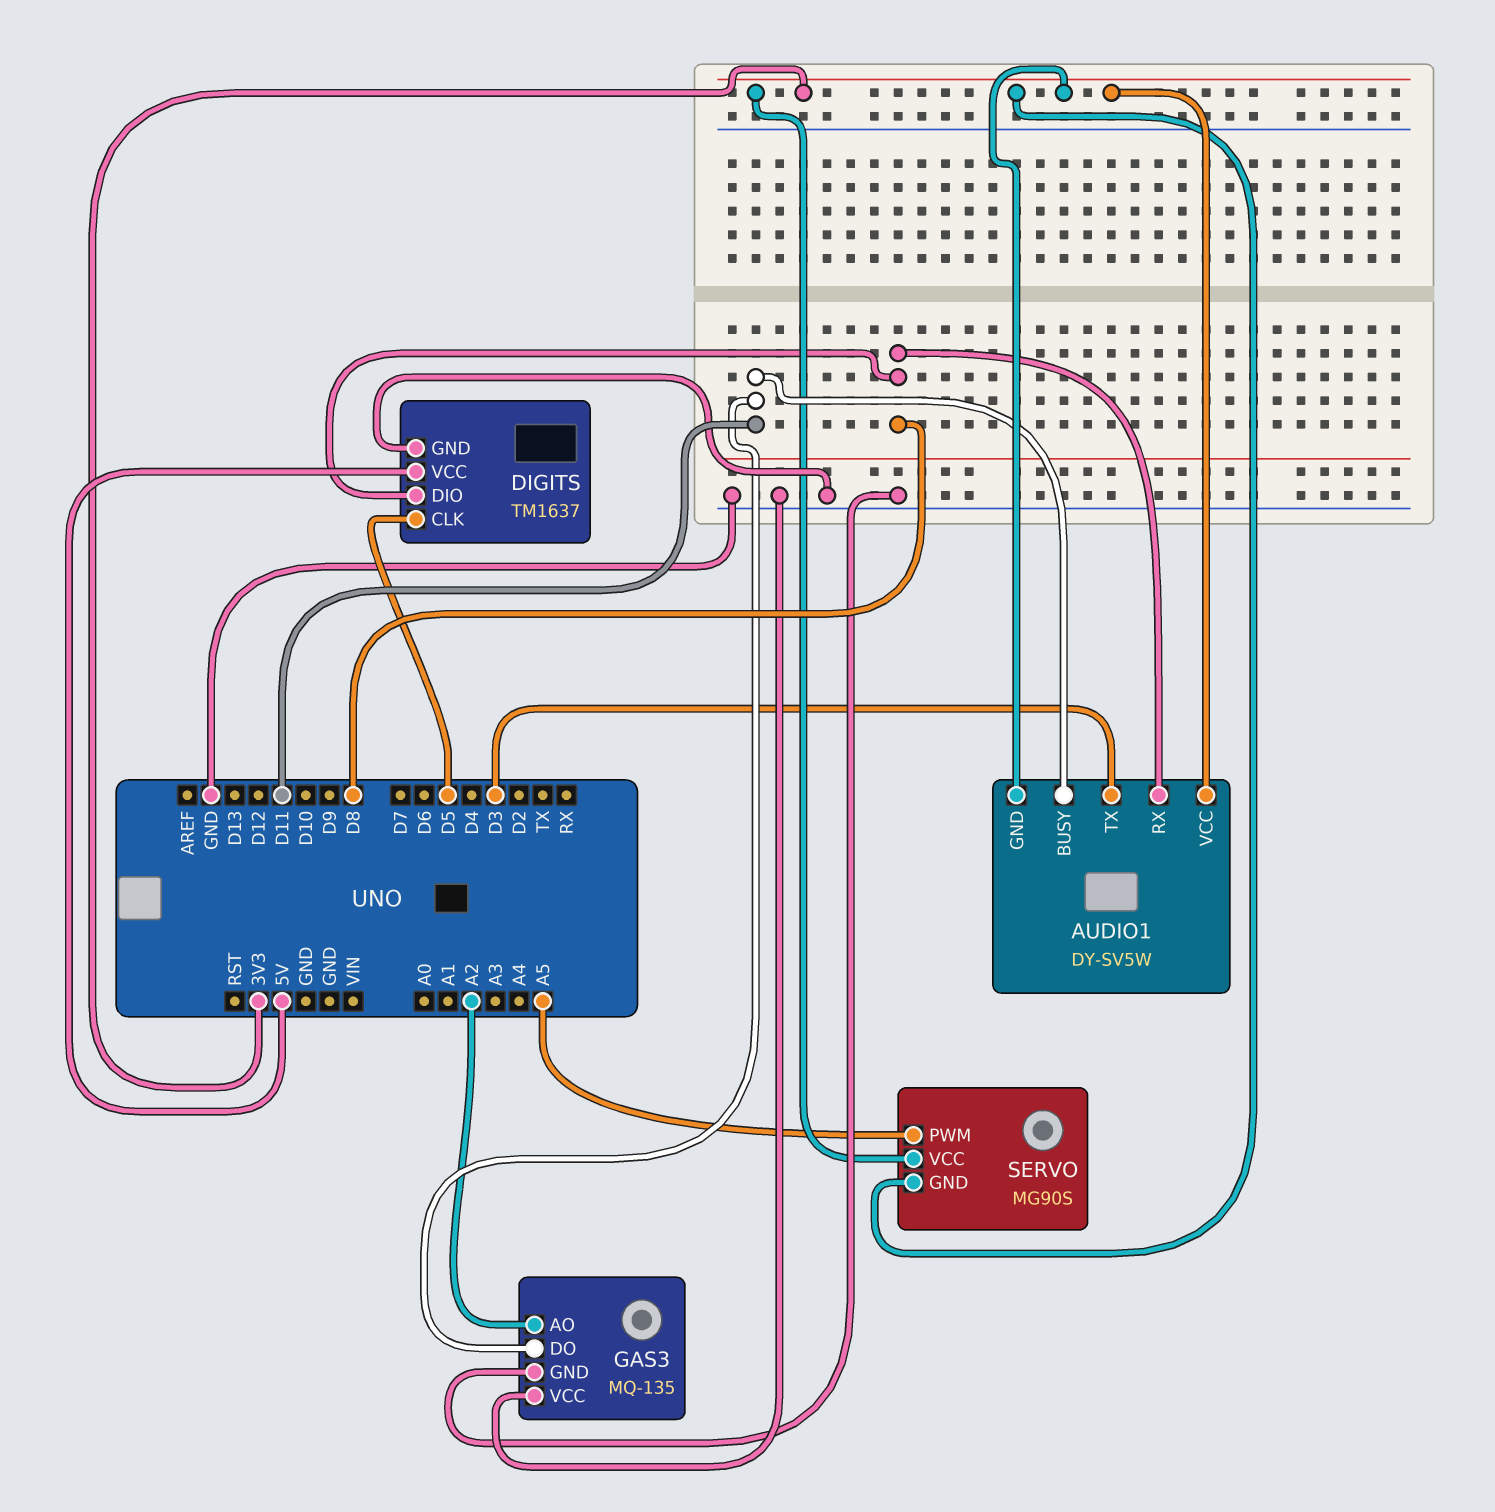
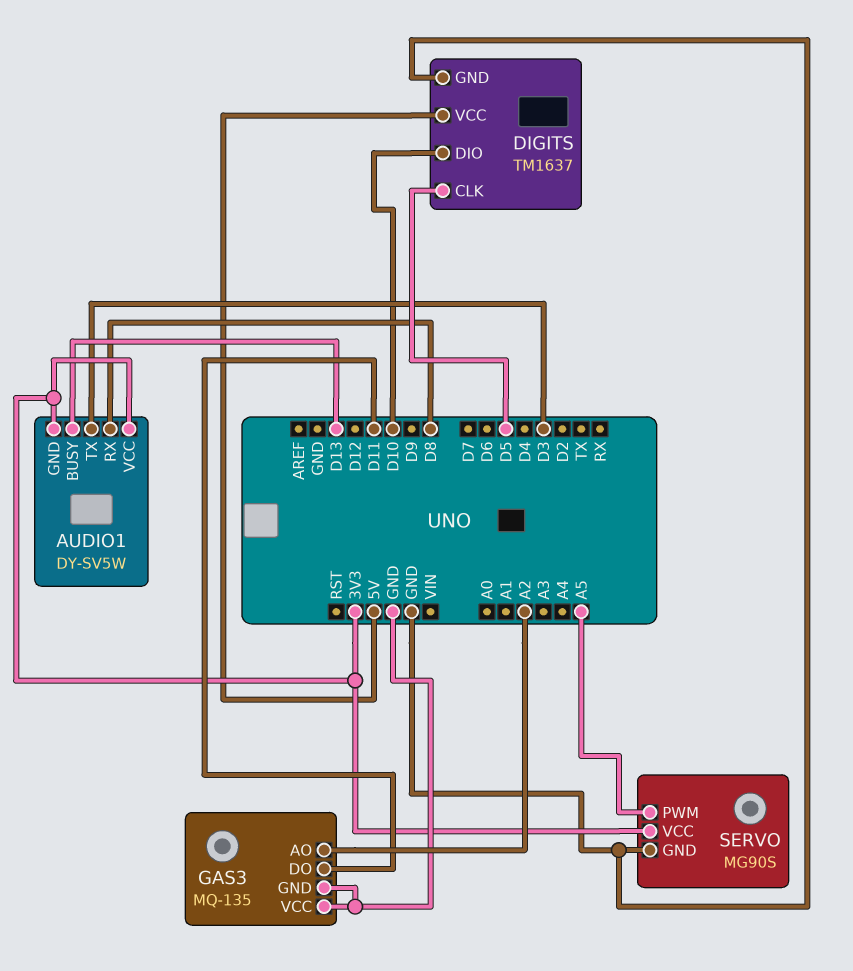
AUDIO1 pin BUSY: D11 -> D13
DIGITS pin DIO: D8 -> D10
SERVO pin GND: 3V3 -> GND

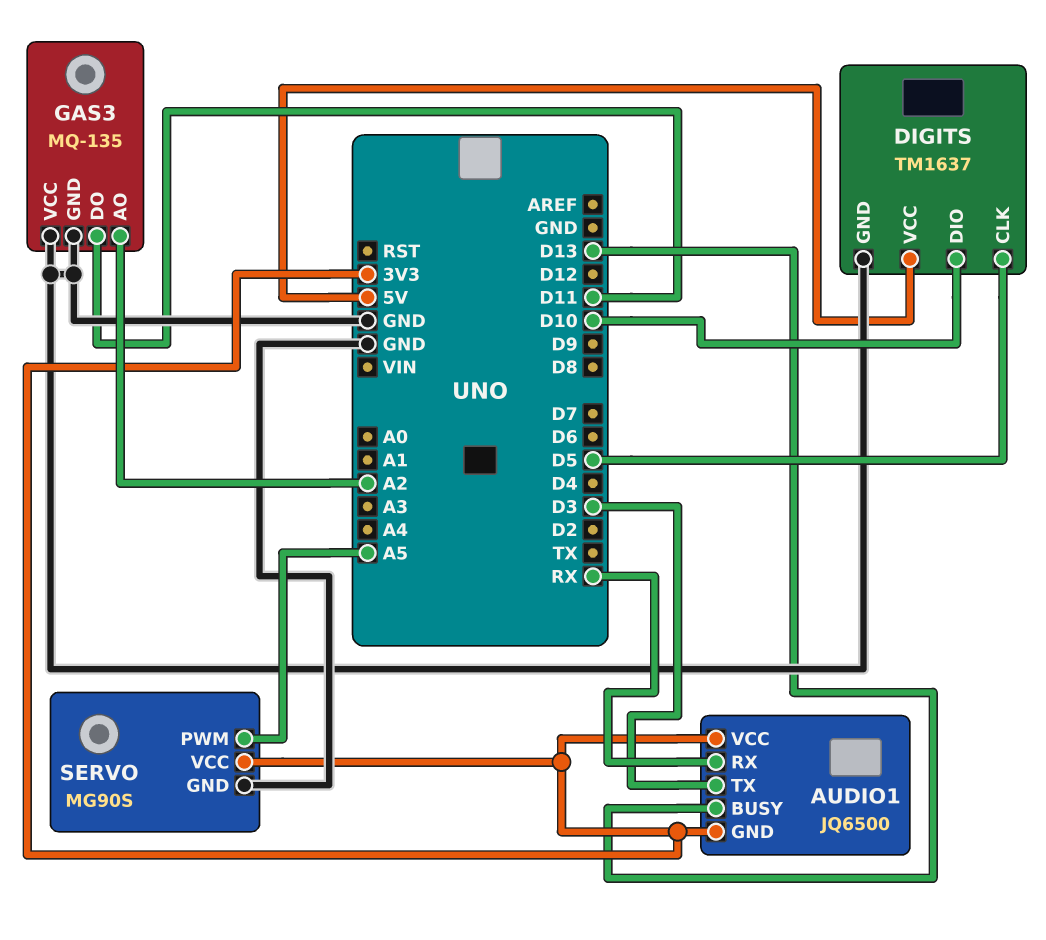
AUDIO1: DY-SV5W -> JQ6500
AUDIO1 pin RX: D8 -> RX

